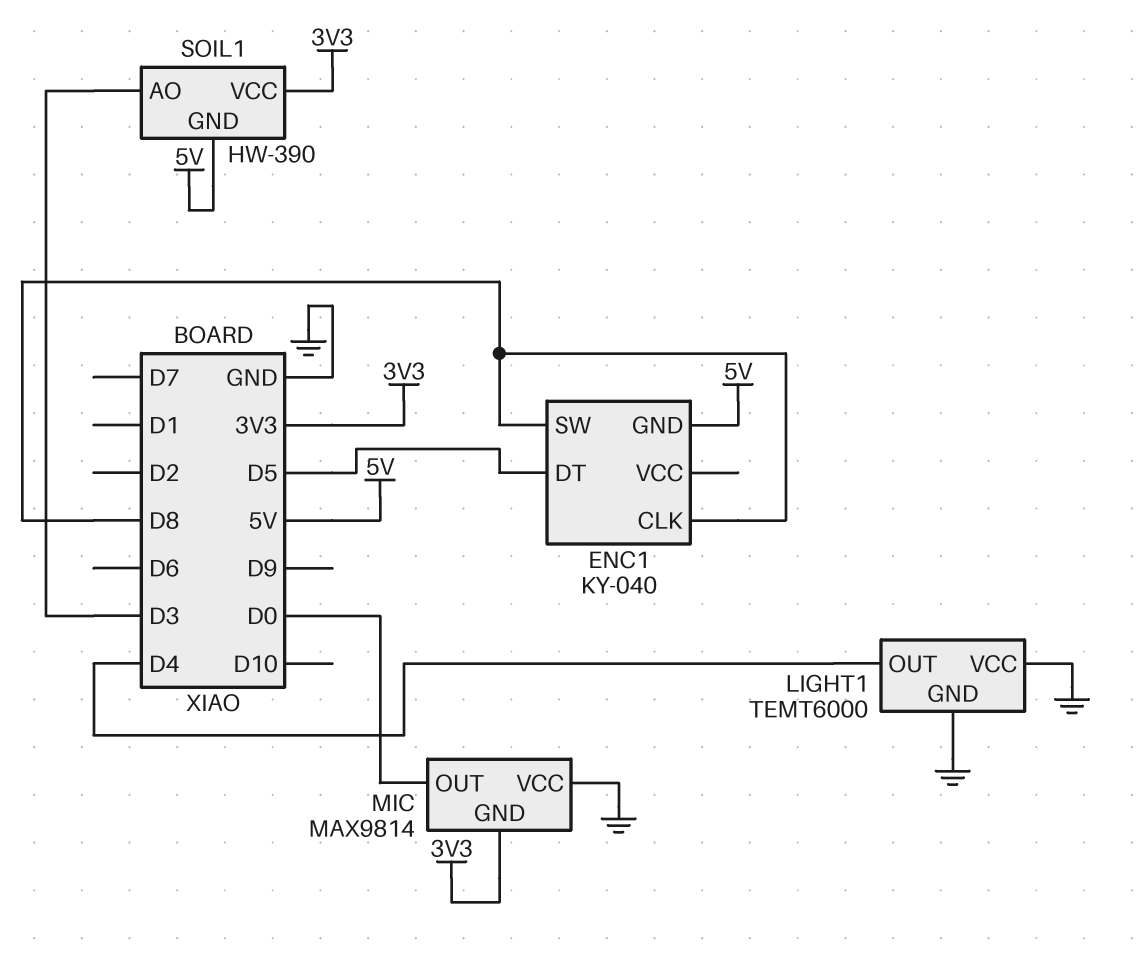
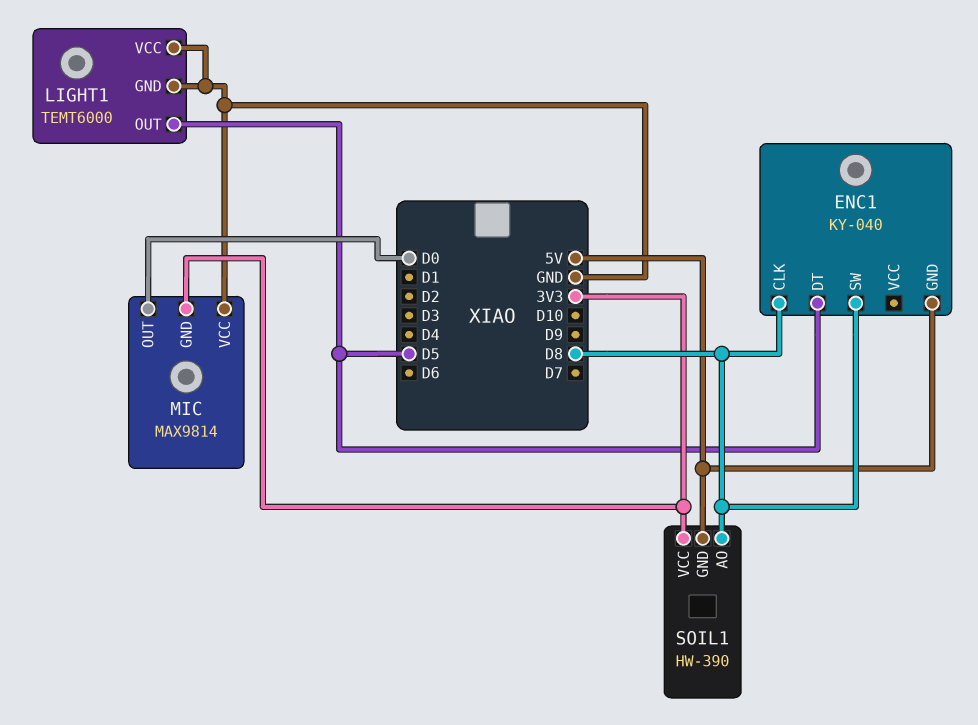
LIGHT1 pin OUT: D4 -> D5
SOIL1 pin AO: D3 -> D8

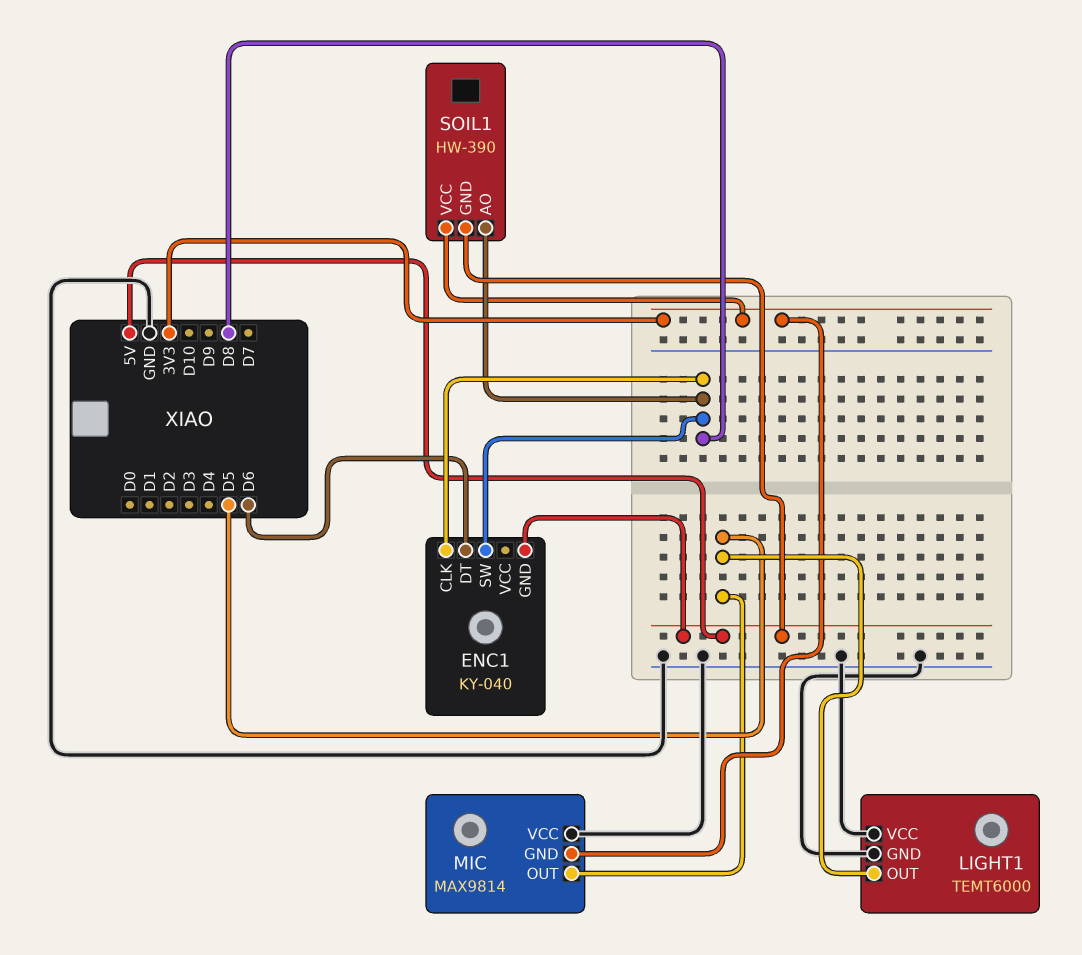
ENC1 pin DT: D5 -> D6
MIC pin OUT: D0 -> D5

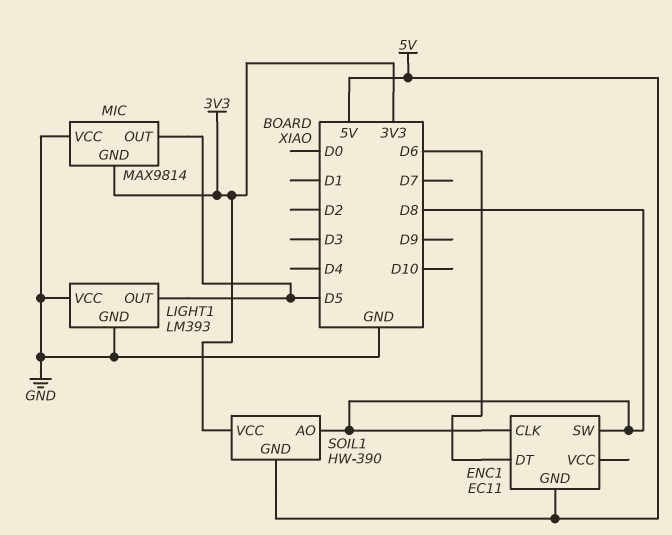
ENC1: KY-040 -> EC11
LIGHT1: TEMT6000 -> LM393

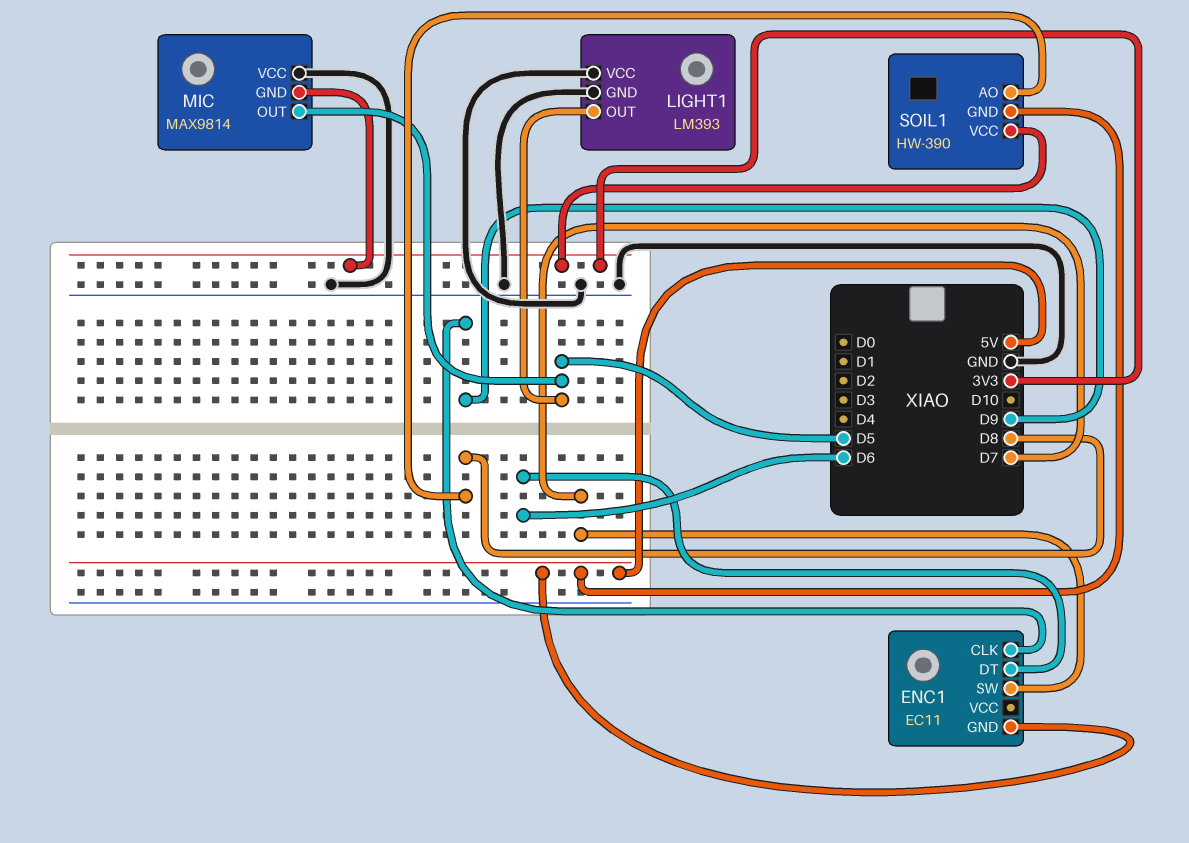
ENC1 pin CLK: D8 -> D9
ENC1 pin SW: D8 -> D7

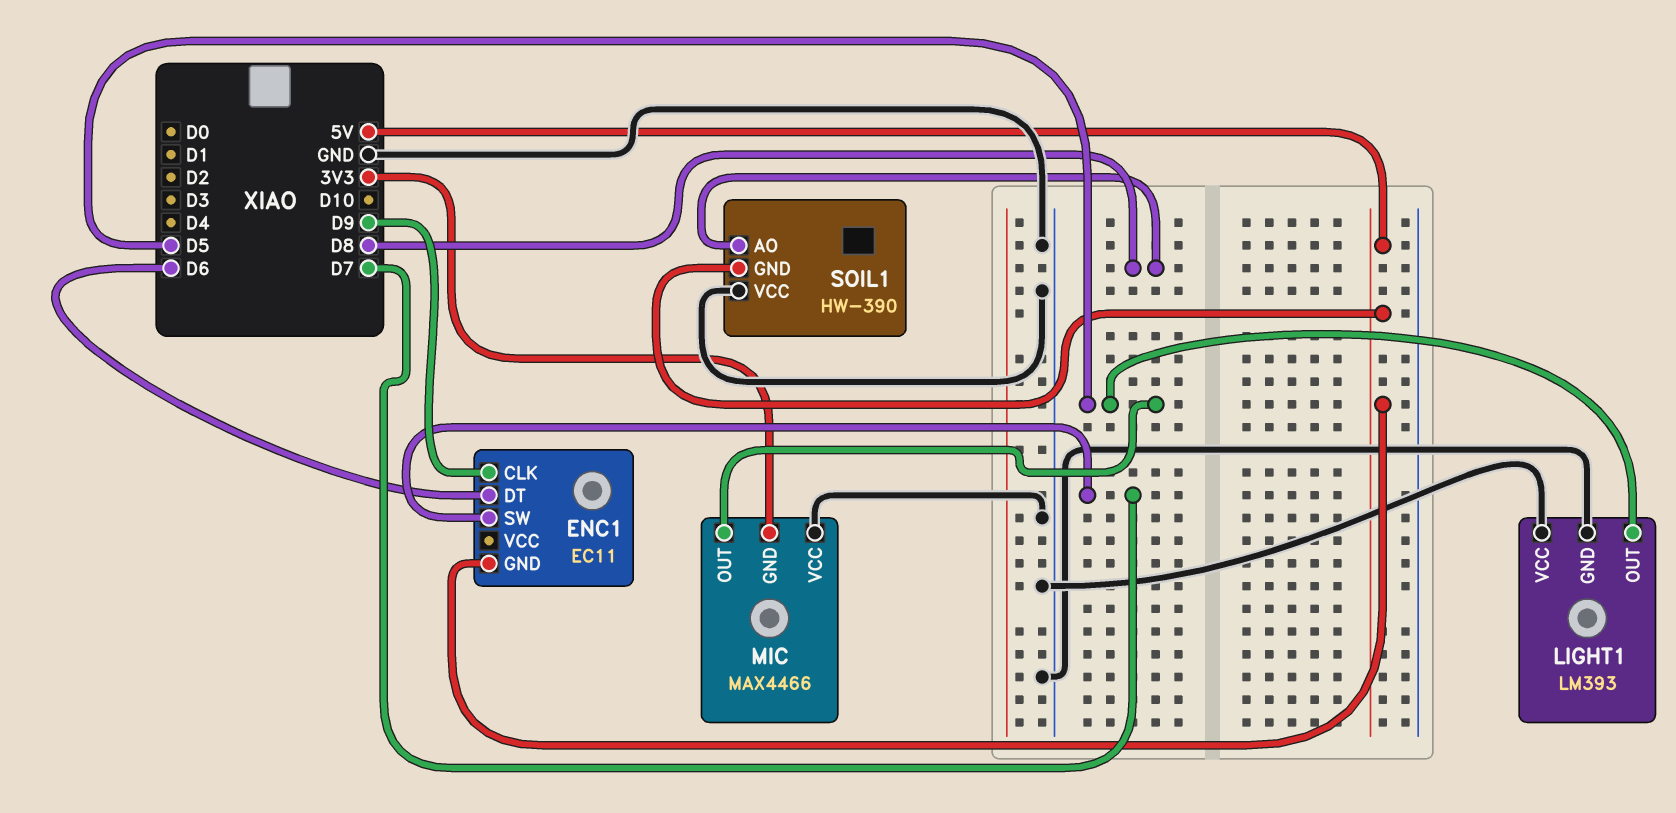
MIC: MAX9814 -> MAX4466
SOIL1 pin VCC: 3V3 -> GND

